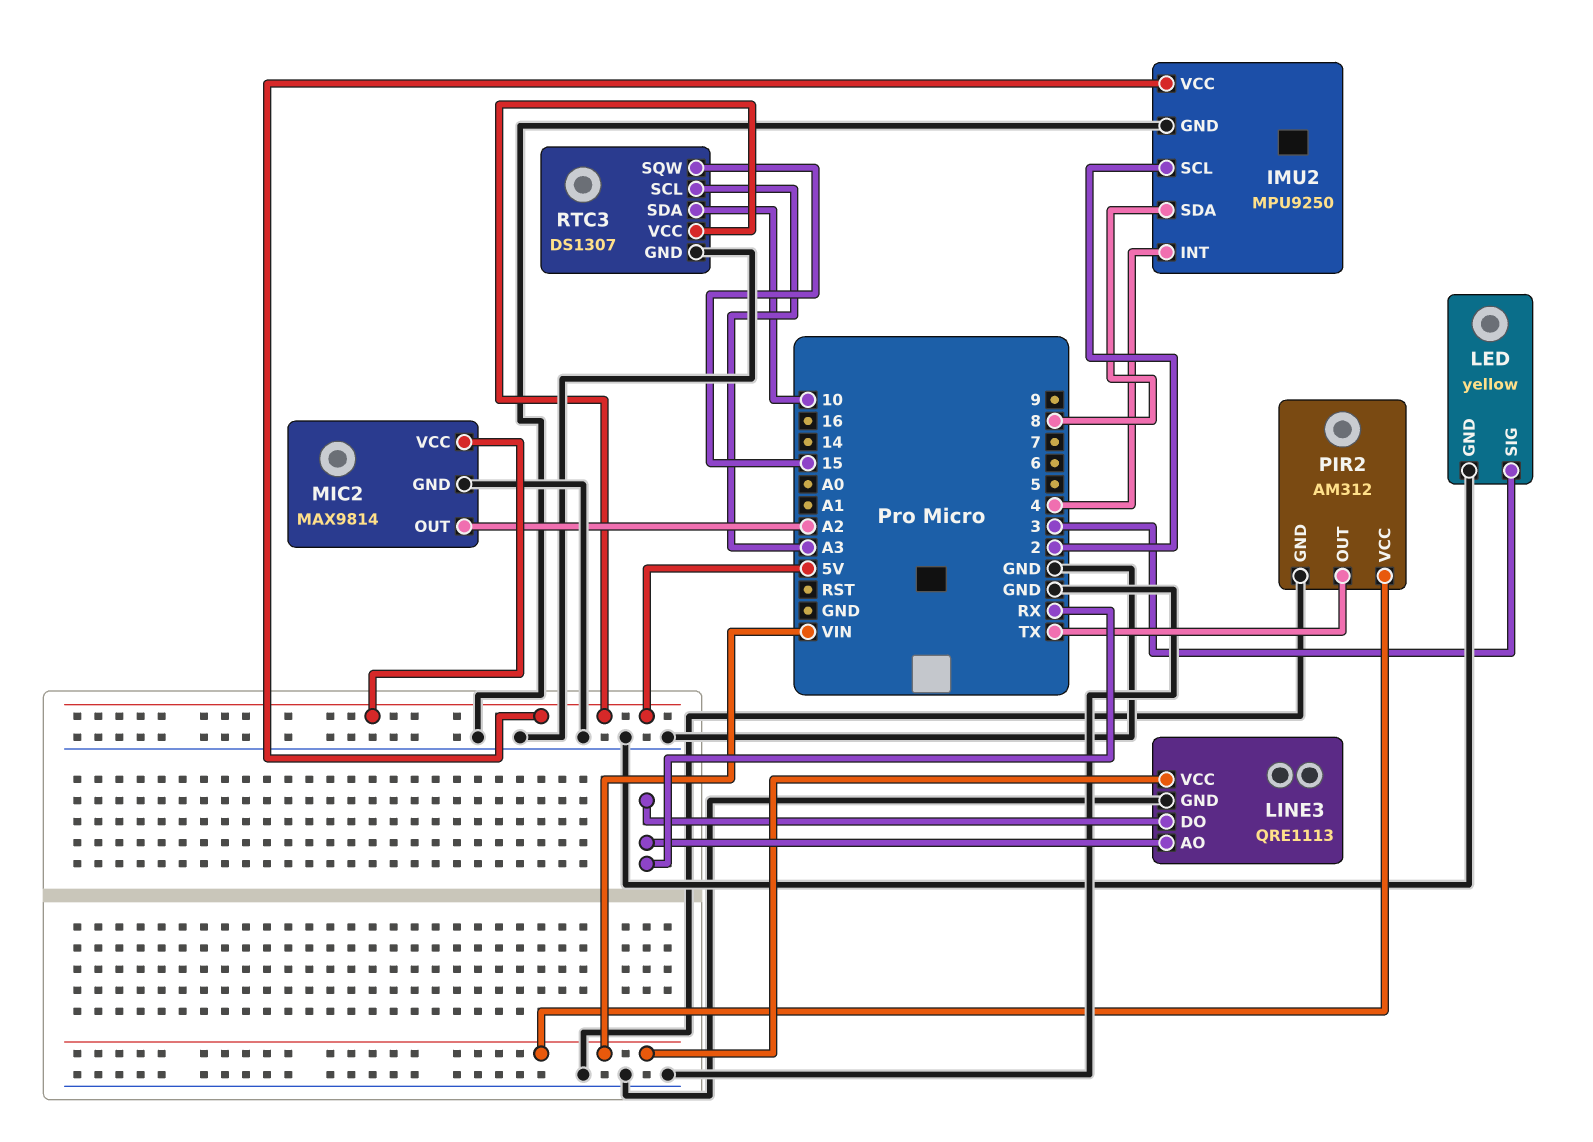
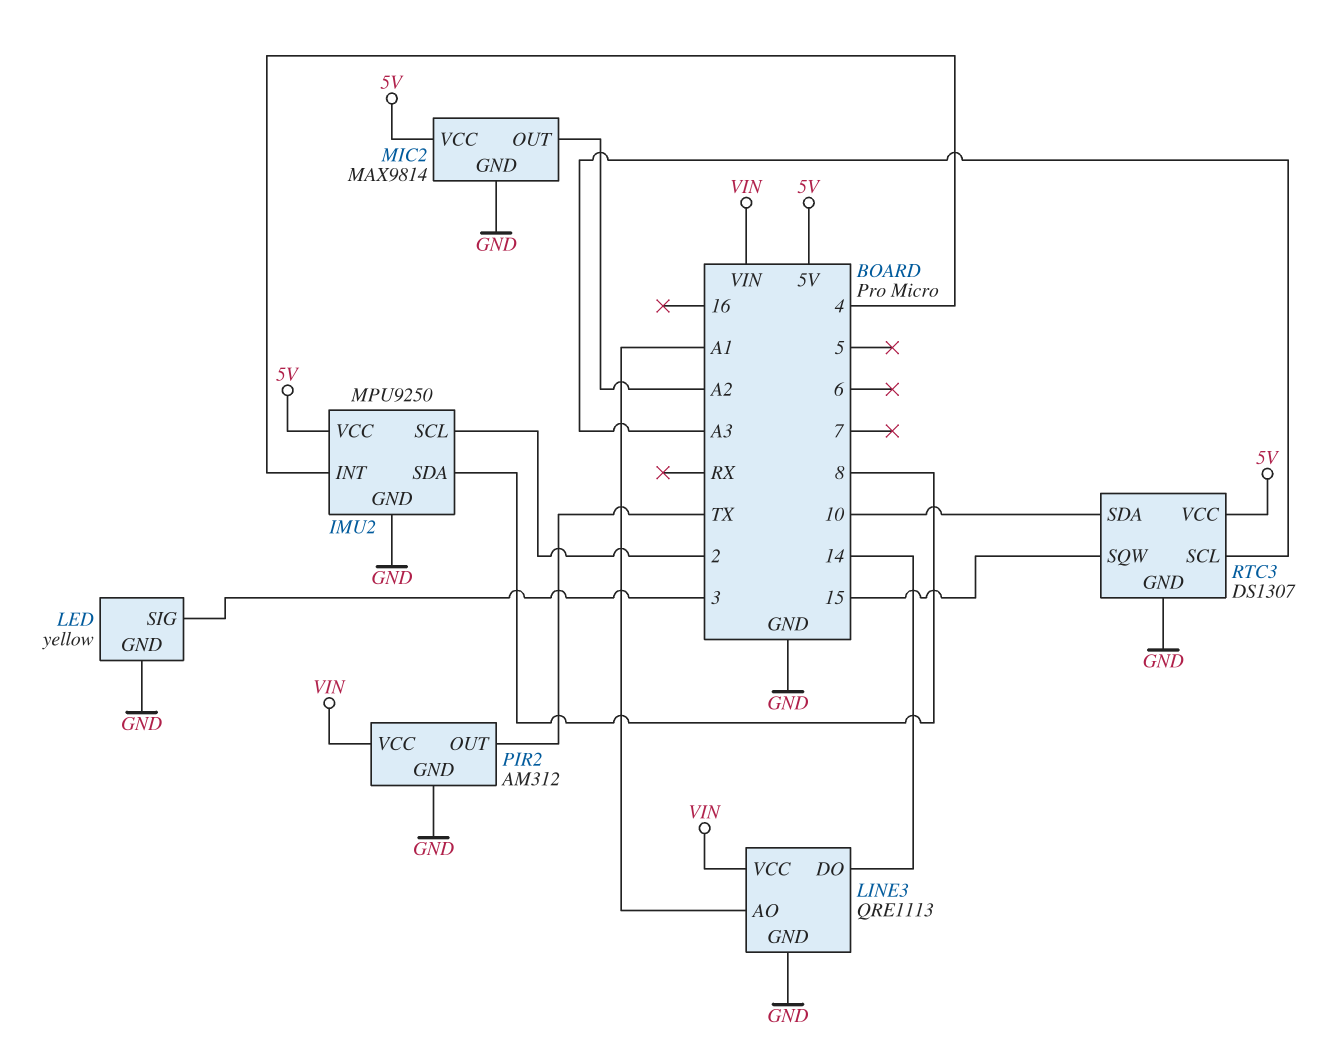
LINE3 pin AO: RX -> A1
LINE3 pin DO: RX -> 14

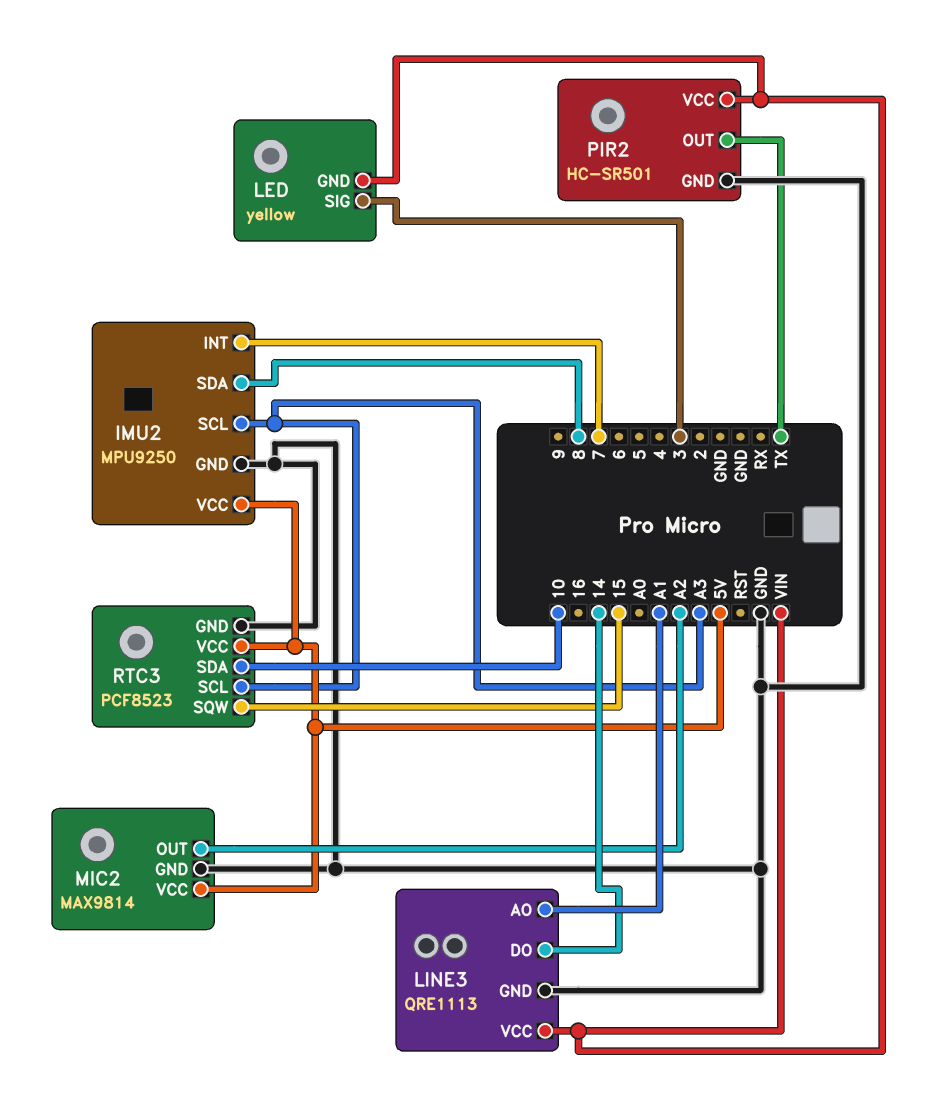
IMU2 pin INT: 4 -> 7
IMU2 pin SCL: 2 -> A3
LED pin GND: GND -> VIN
PIR2: AM312 -> HC-SR501
RTC3: DS1307 -> PCF8523

